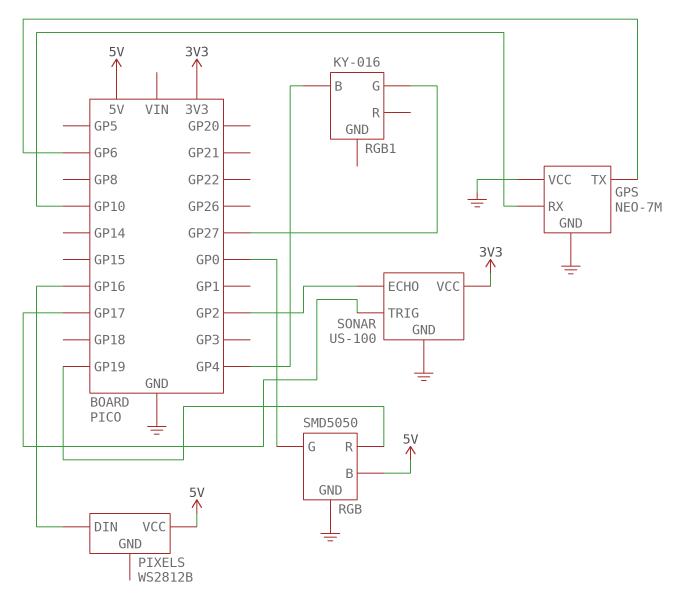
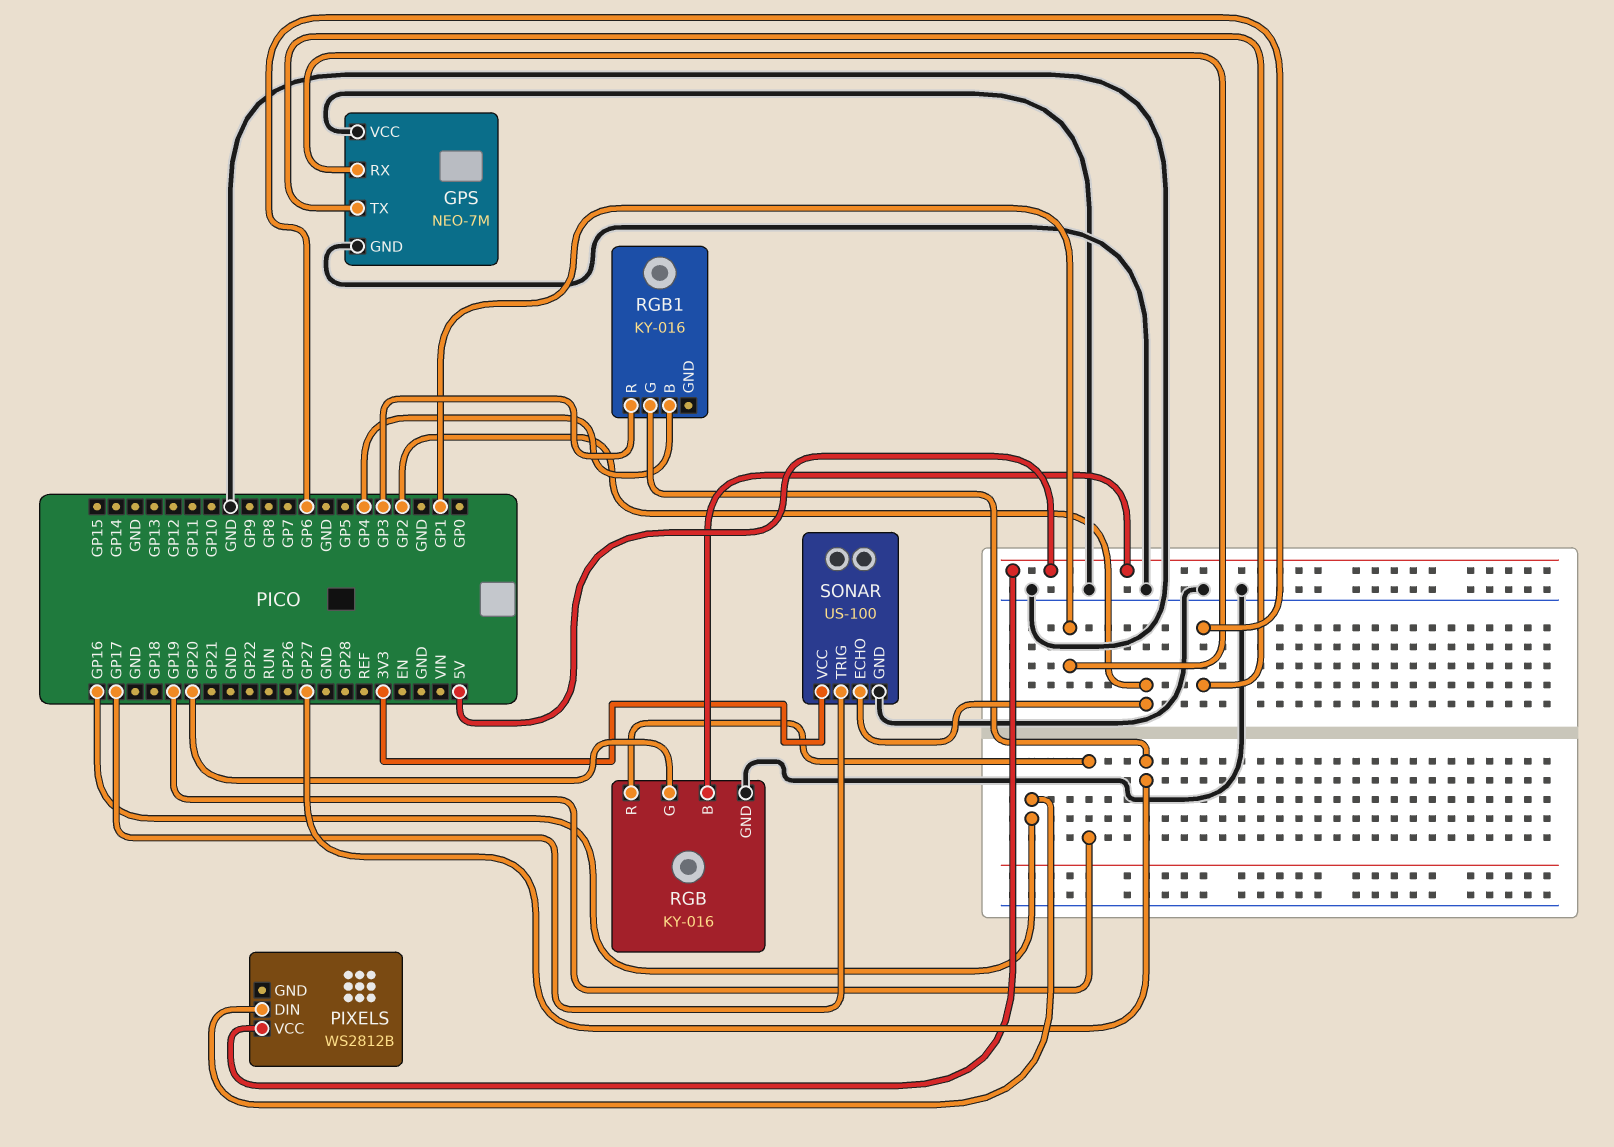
GPS pin RX: GP10 -> GP1
RGB: SMD5050 -> KY-016
RGB pin G: GP0 -> GP20
RGB1 pin R: none -> GP3

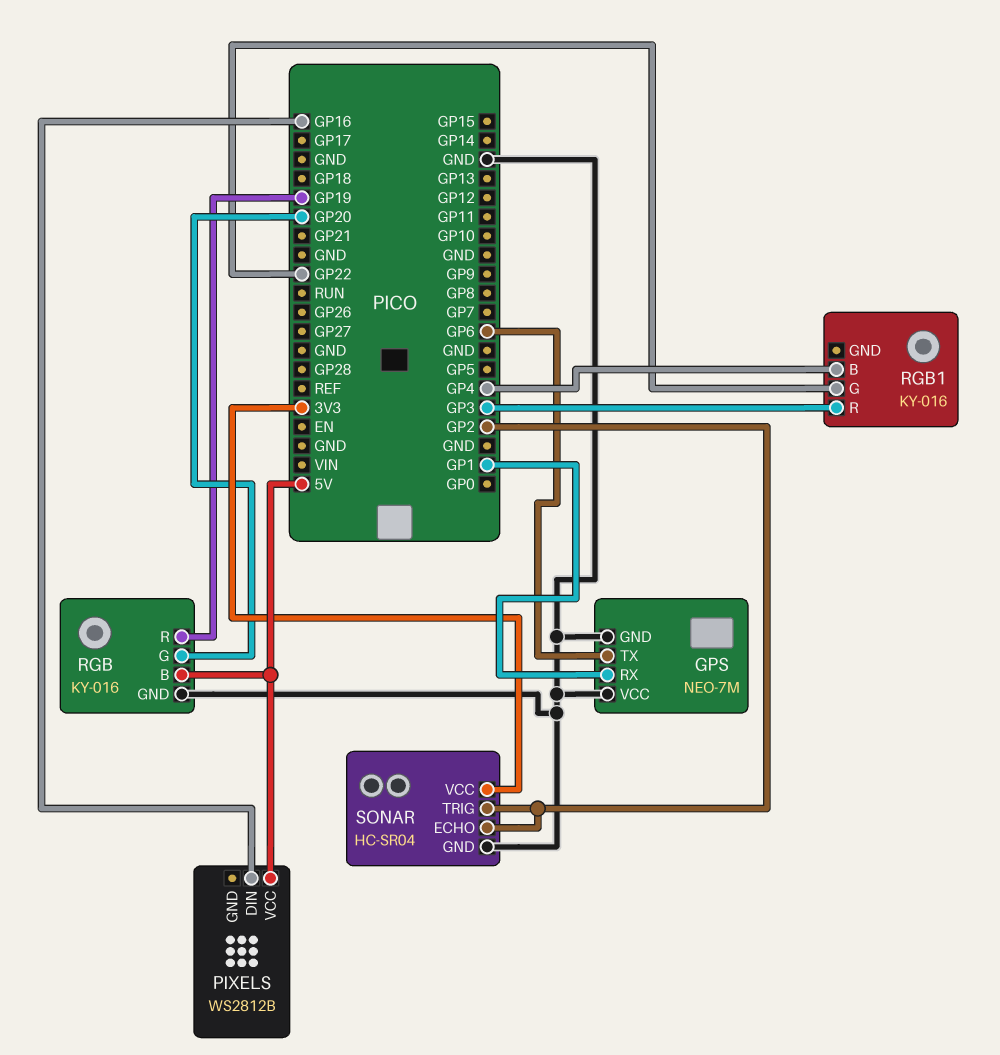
RGB1 pin G: GP27 -> GP22
SONAR: US-100 -> HC-SR04
SONAR pin TRIG: GP17 -> GP2

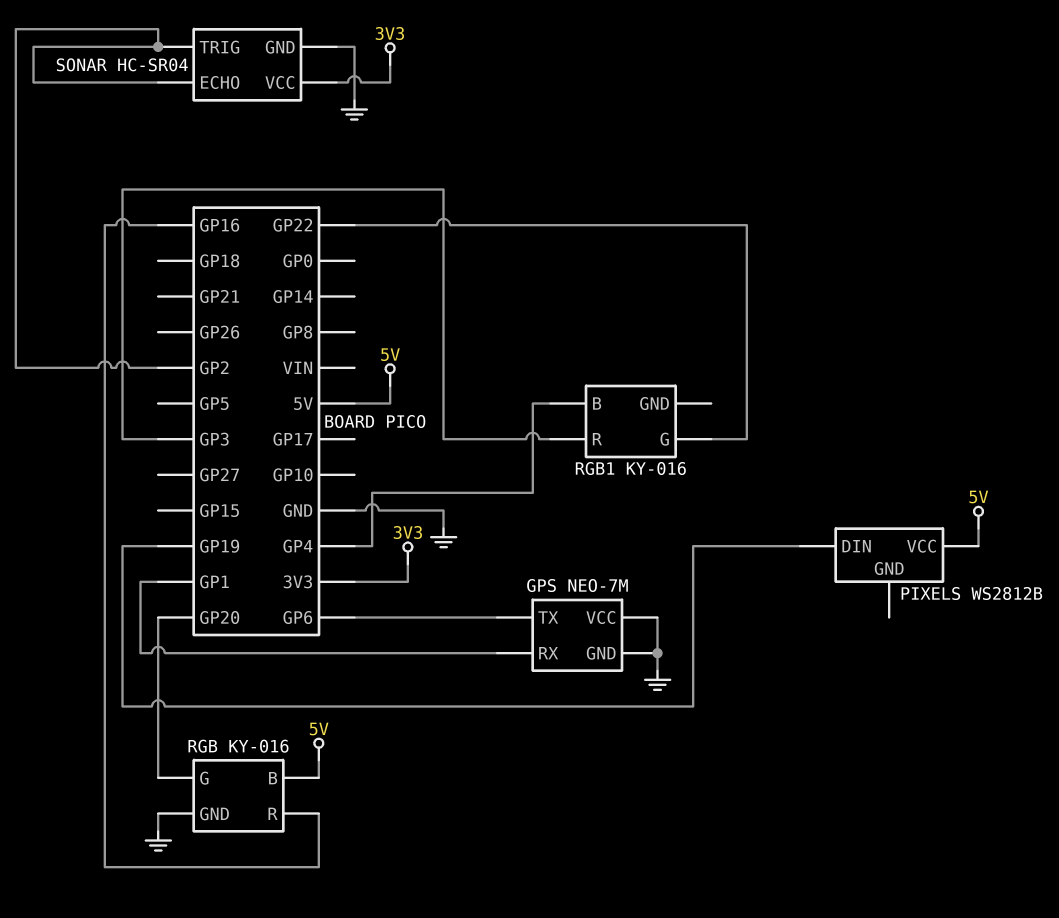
PIXELS pin DIN: GP16 -> GP19
RGB pin R: GP19 -> GP16

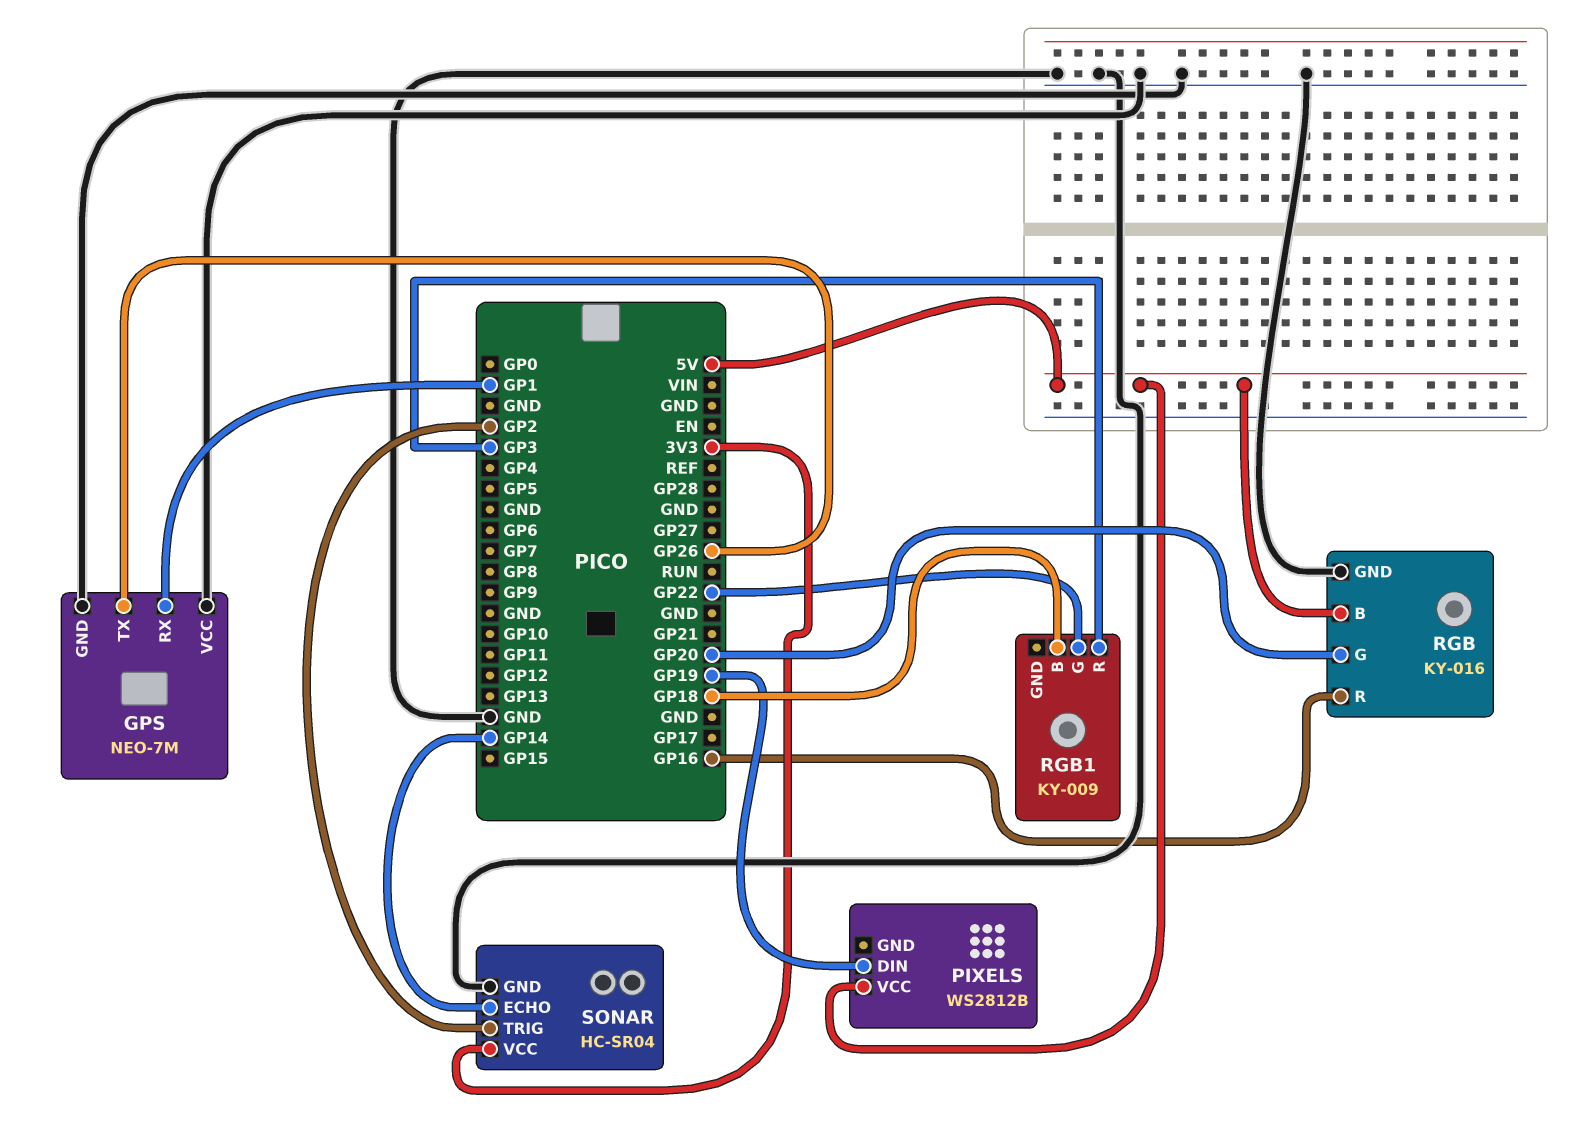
GPS pin TX: GP6 -> GP26
RGB1: KY-016 -> KY-009
RGB1 pin B: GP4 -> GP18
SONAR pin ECHO: GP2 -> GP14

